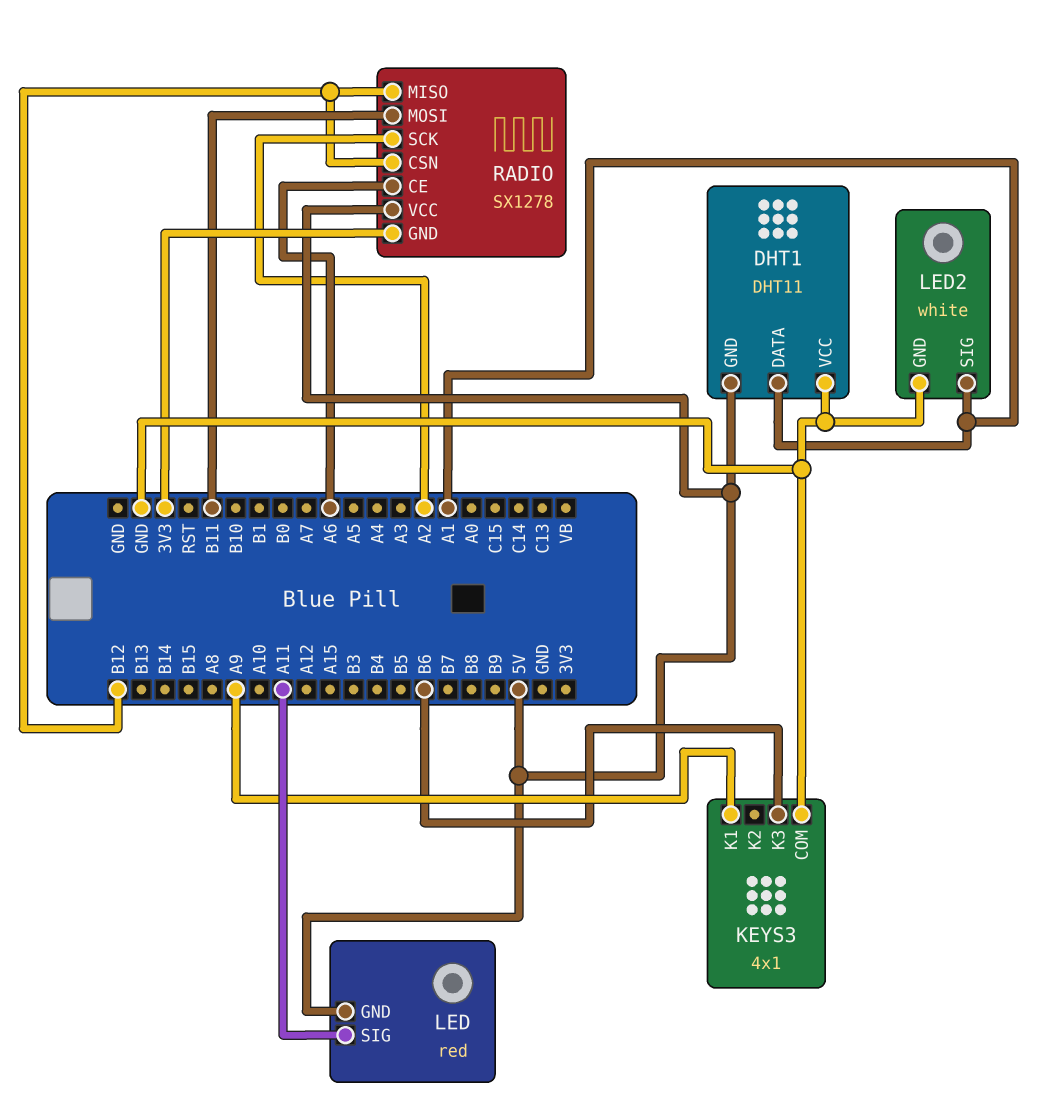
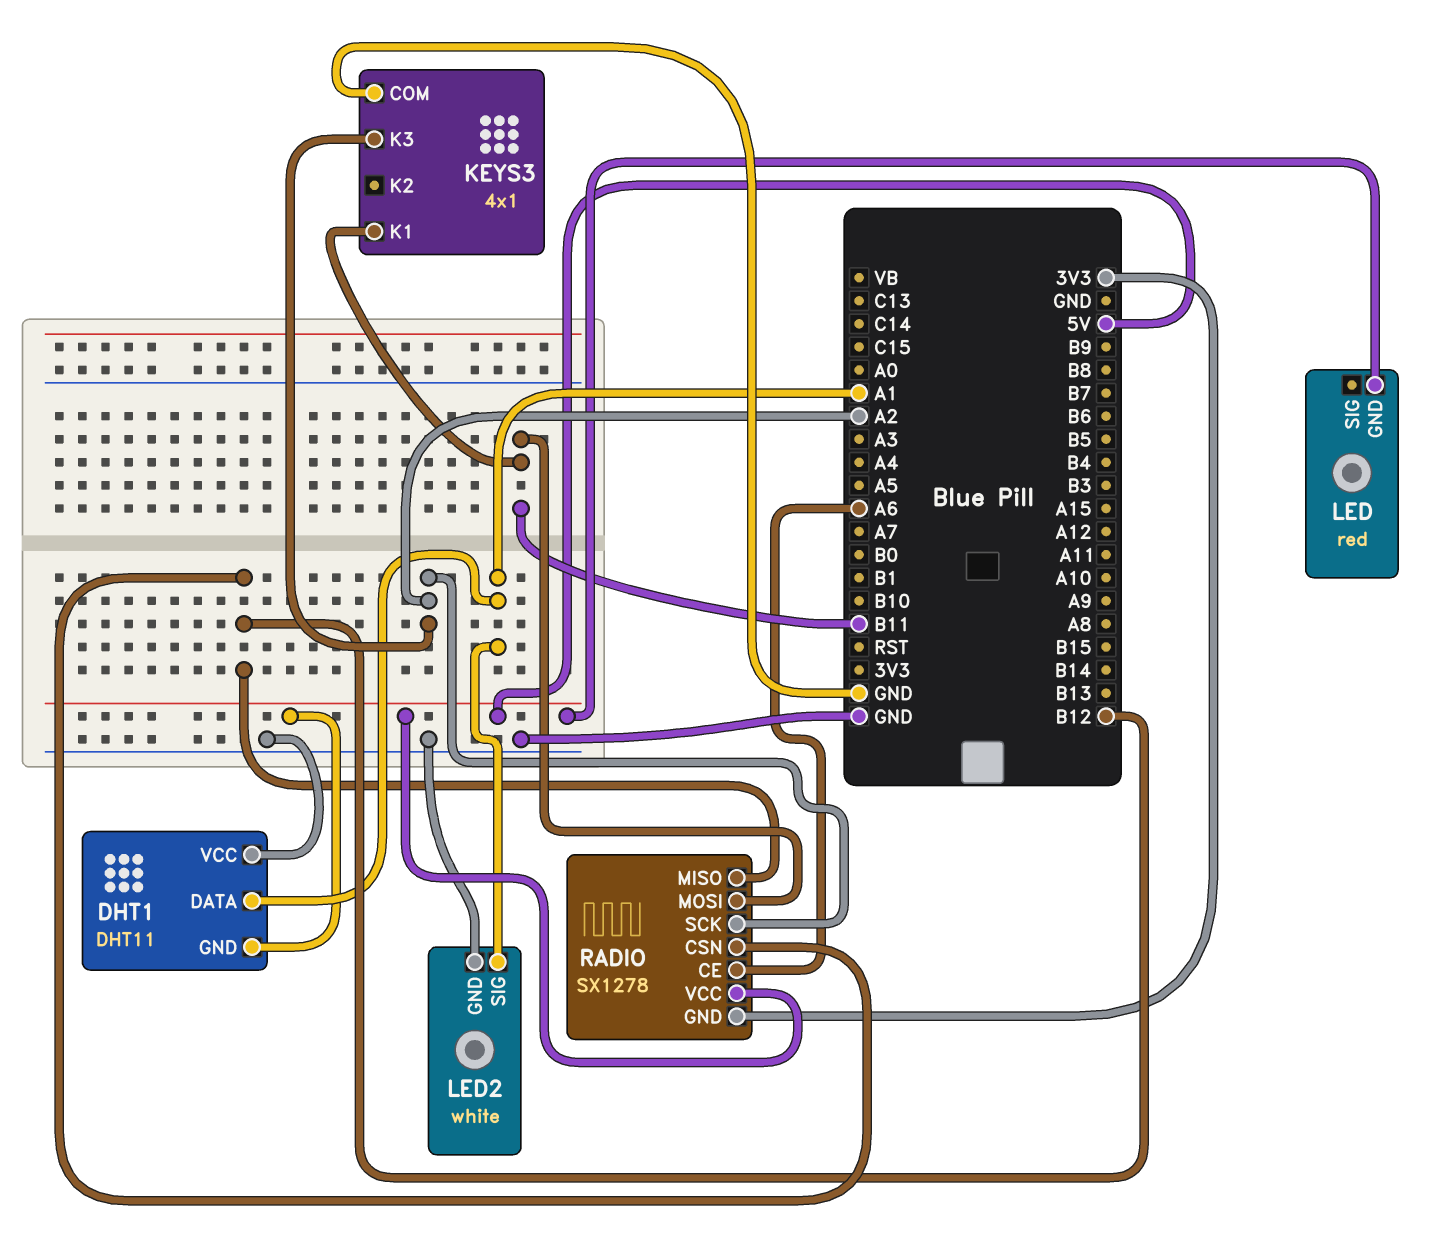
KEYS3 pin K1: A9 -> B11
KEYS3 pin K3: B6 -> A2
LED pin SIG: A11 -> none

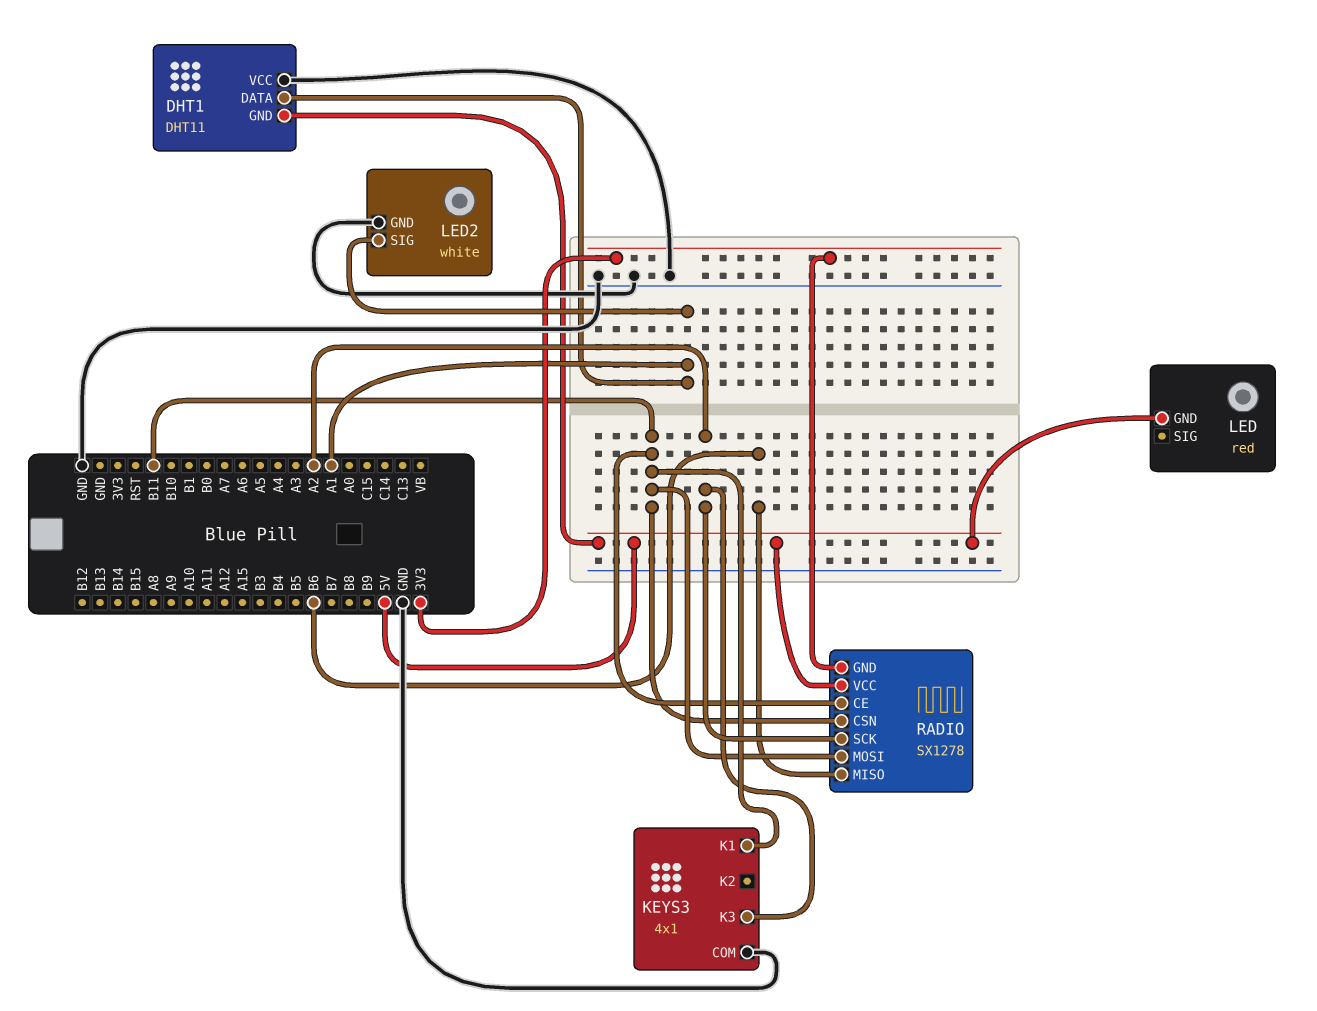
RADIO pin CE: A6 -> B11
RADIO pin CSN: B12 -> B11
RADIO pin MISO: B12 -> B6

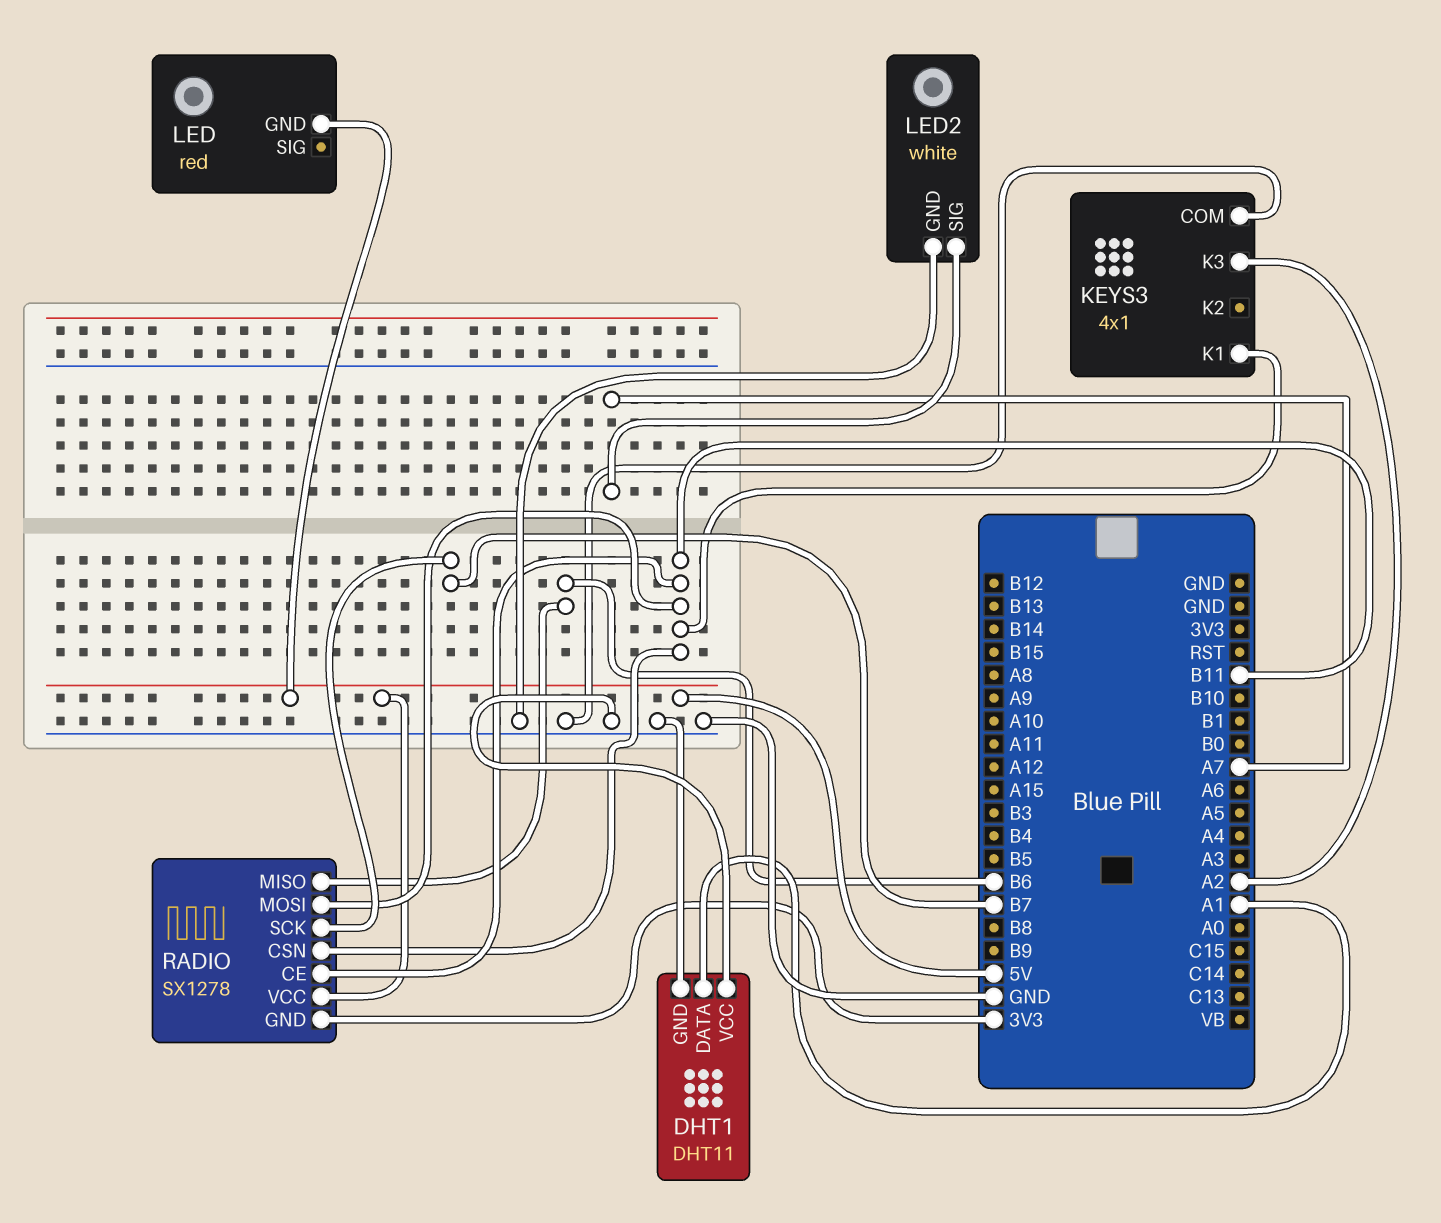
DHT1 pin GND: 5V -> GND
LED2 pin SIG: A1 -> A7
RADIO pin SCK: A2 -> B7

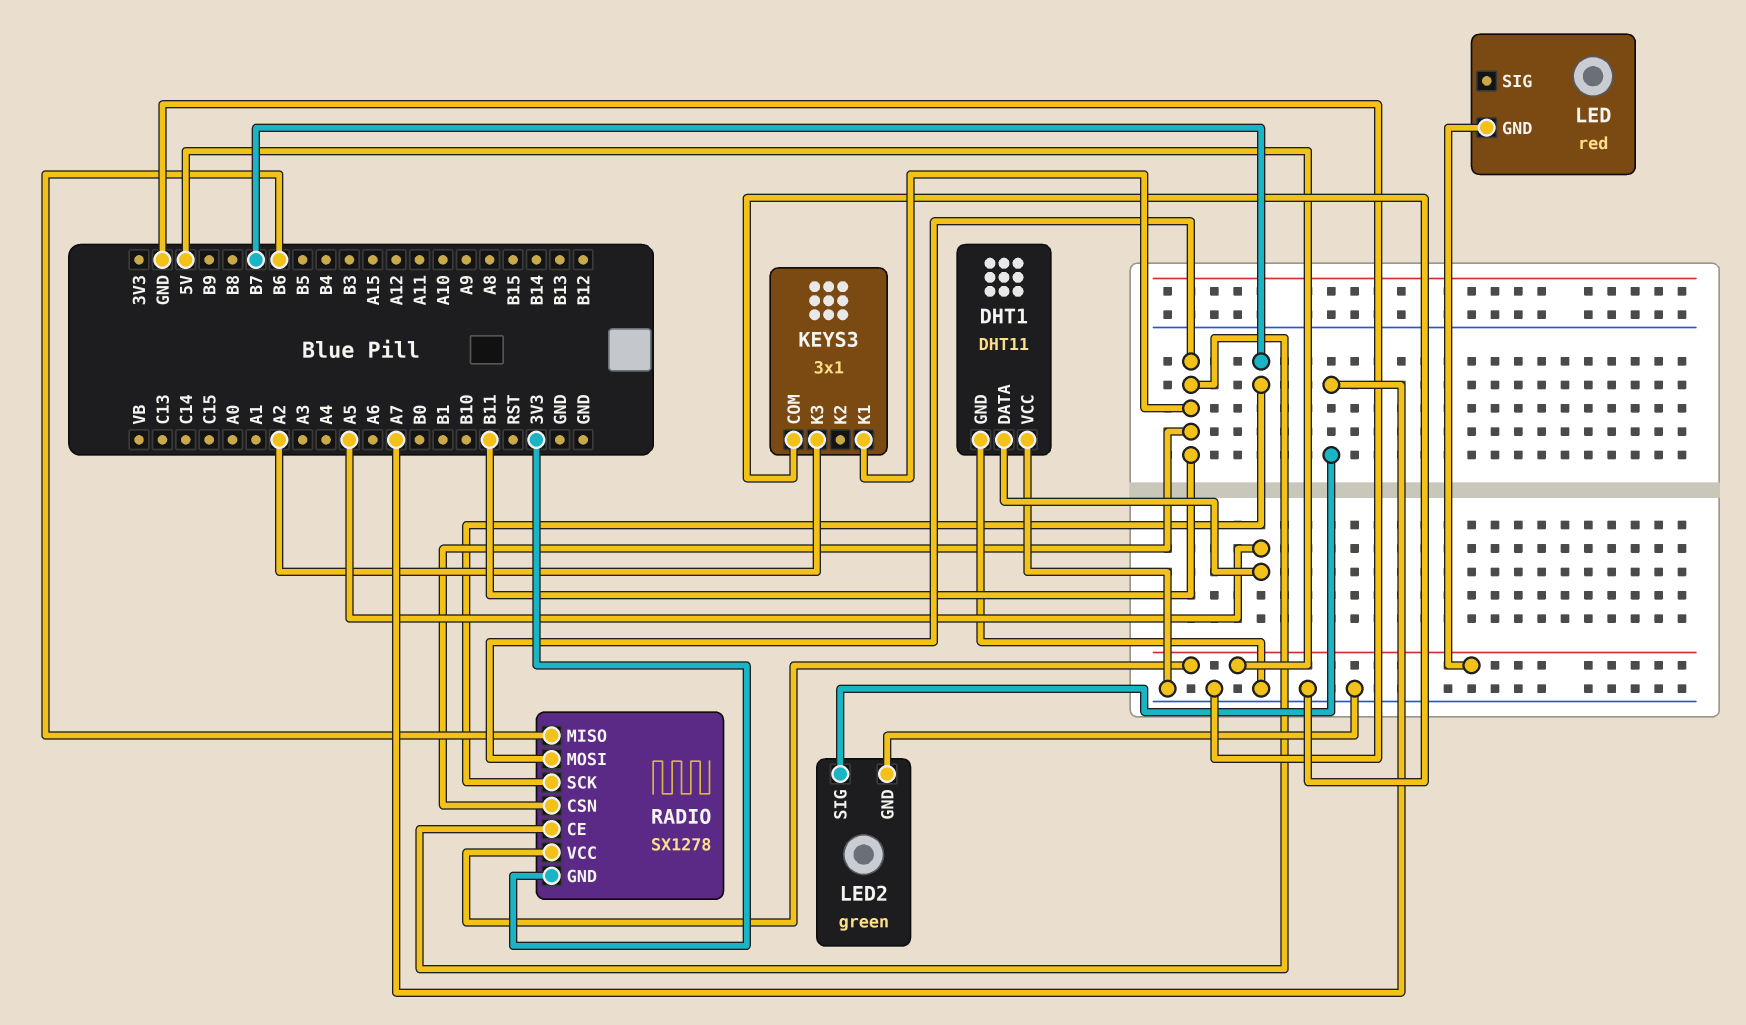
DHT1 pin DATA: A1 -> A5
KEYS3: 4x1 -> 3x1
LED2: white -> green

